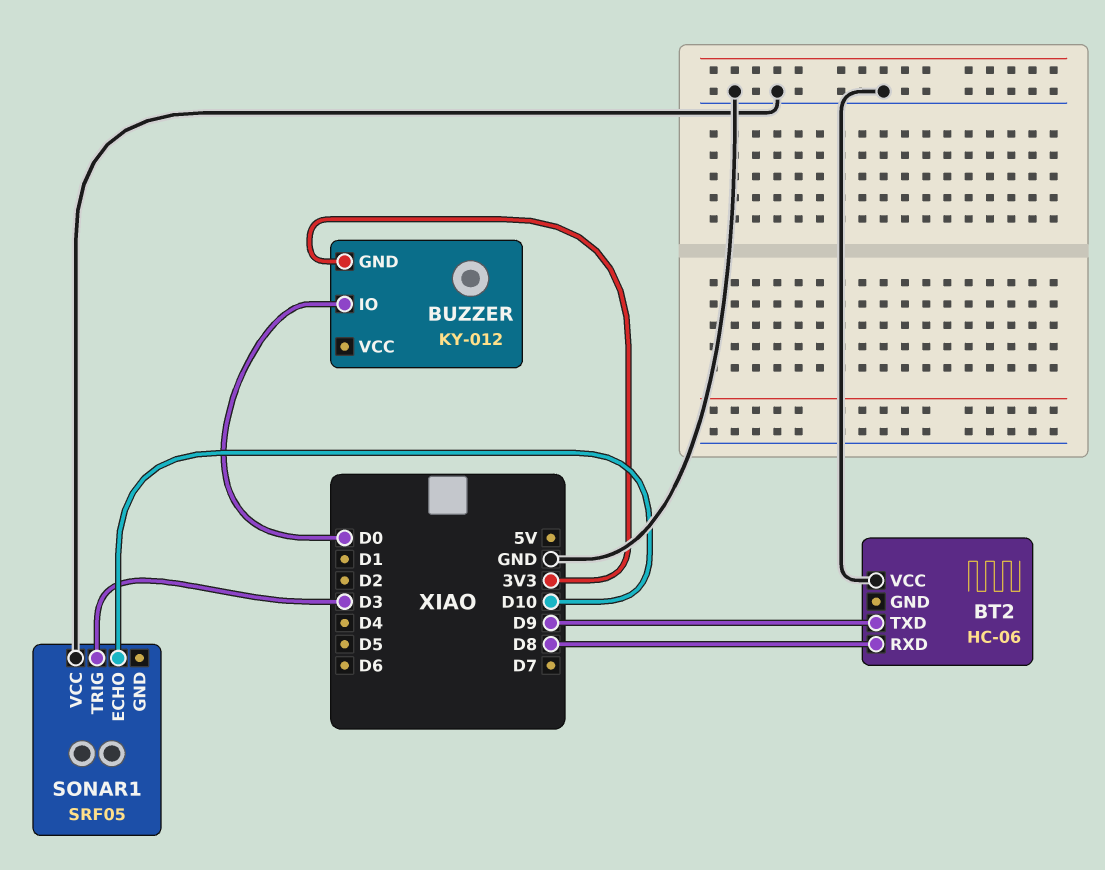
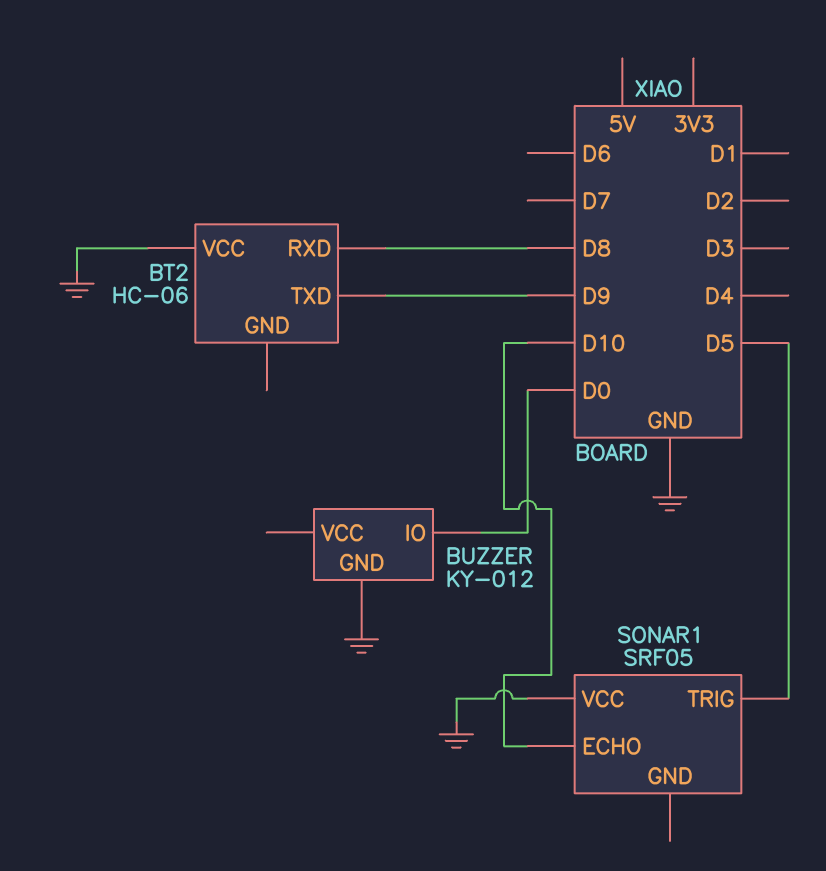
BUZZER pin GND: 3V3 -> GND
SONAR1 pin TRIG: D3 -> D5

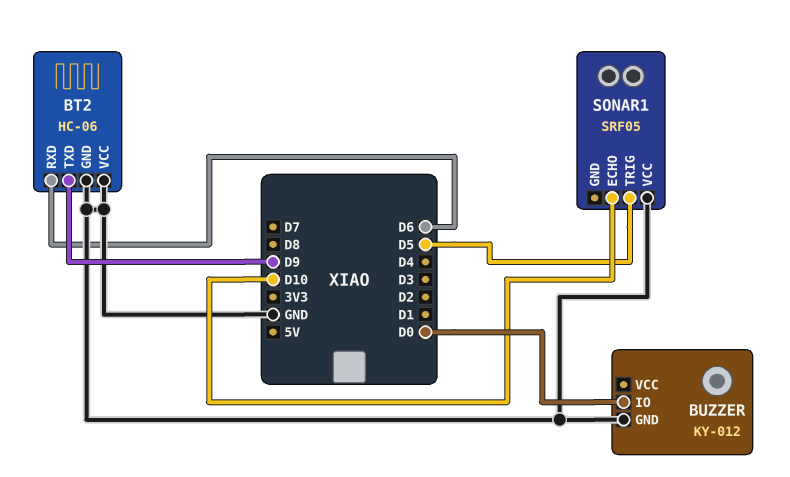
BT2 pin GND: none -> GND
BT2 pin RXD: D8 -> D6

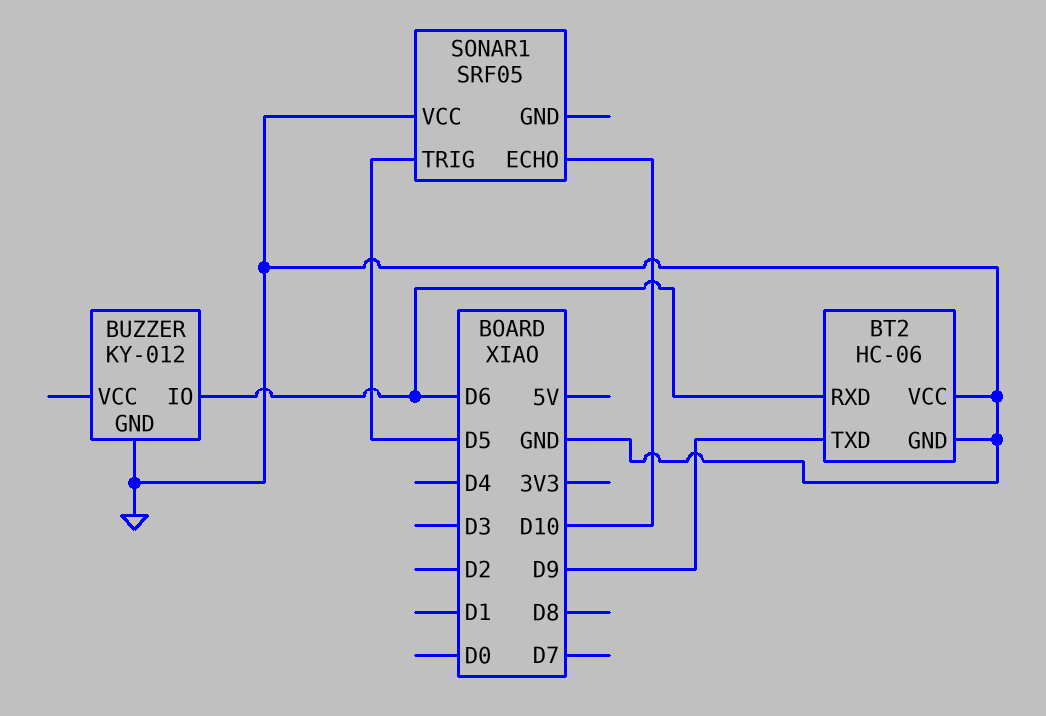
BUZZER pin IO: D0 -> D6

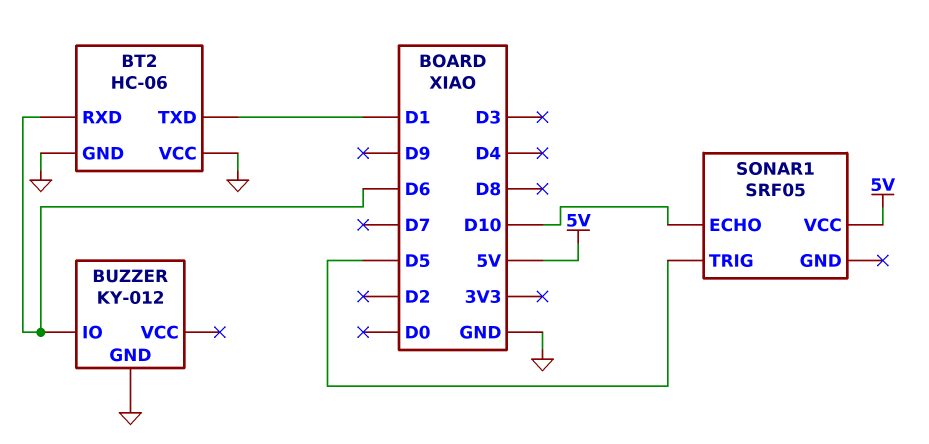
BT2 pin TXD: D9 -> D1
SONAR1 pin VCC: GND -> 5V

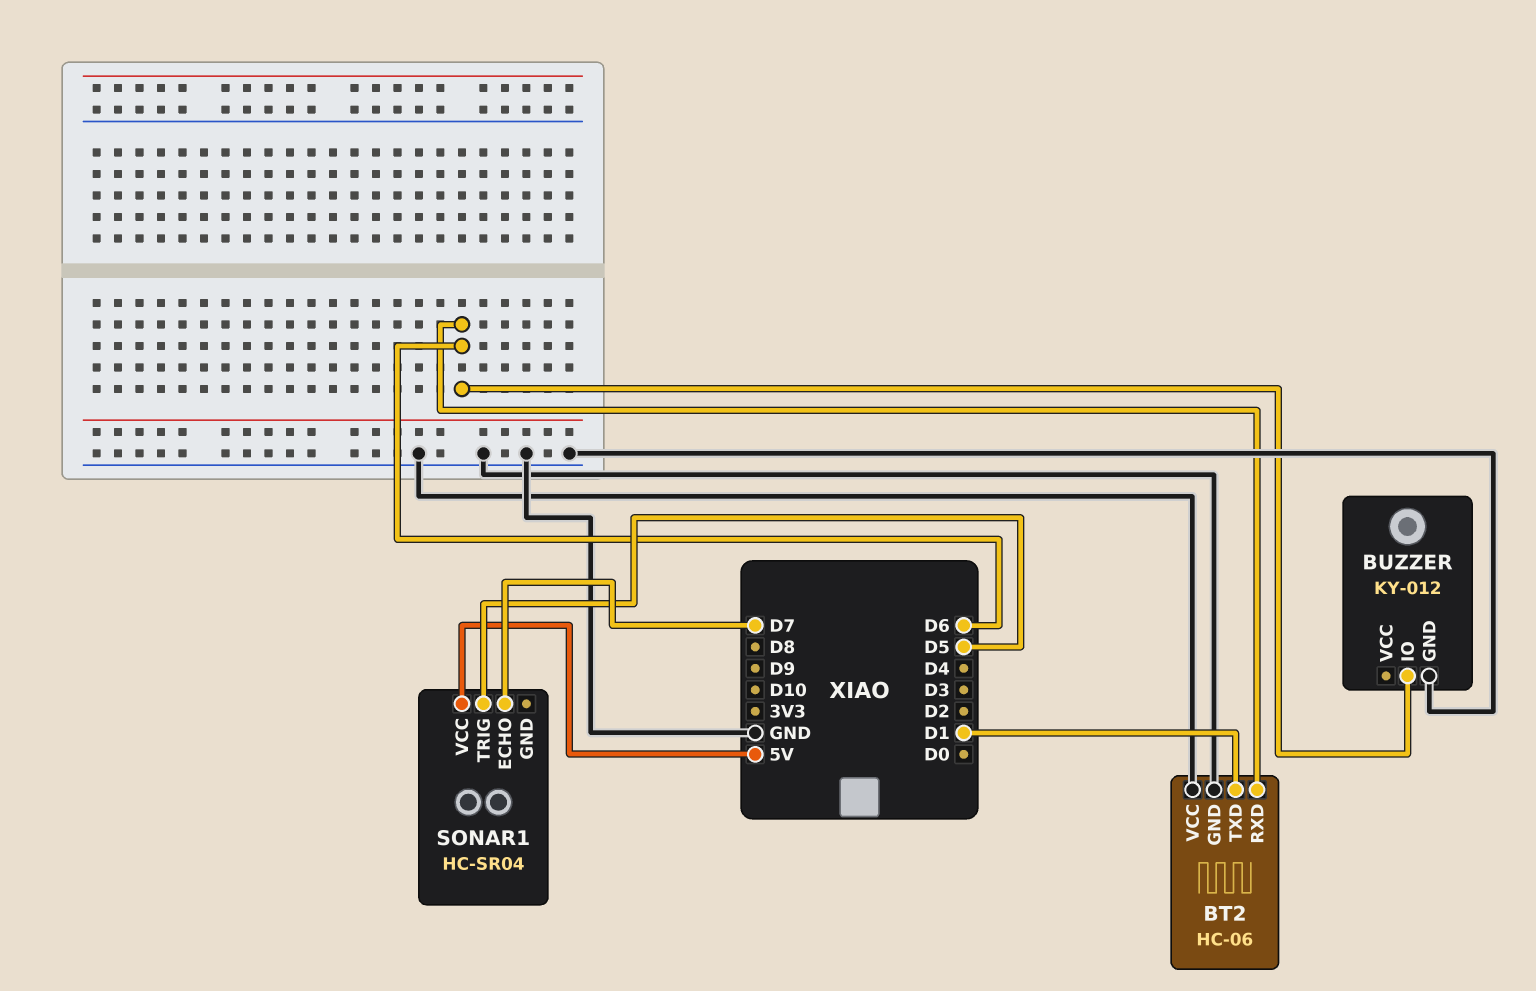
SONAR1: SRF05 -> HC-SR04
SONAR1 pin ECHO: D10 -> D7

